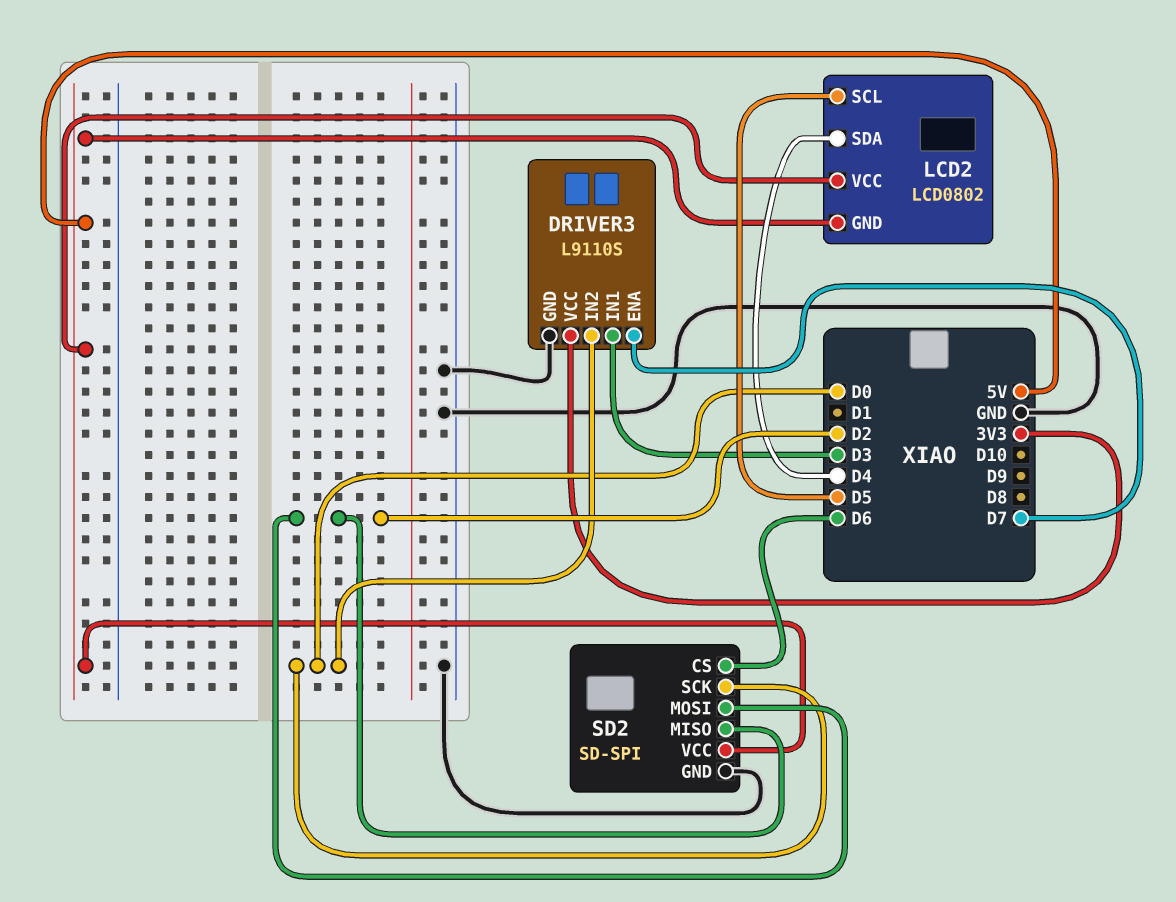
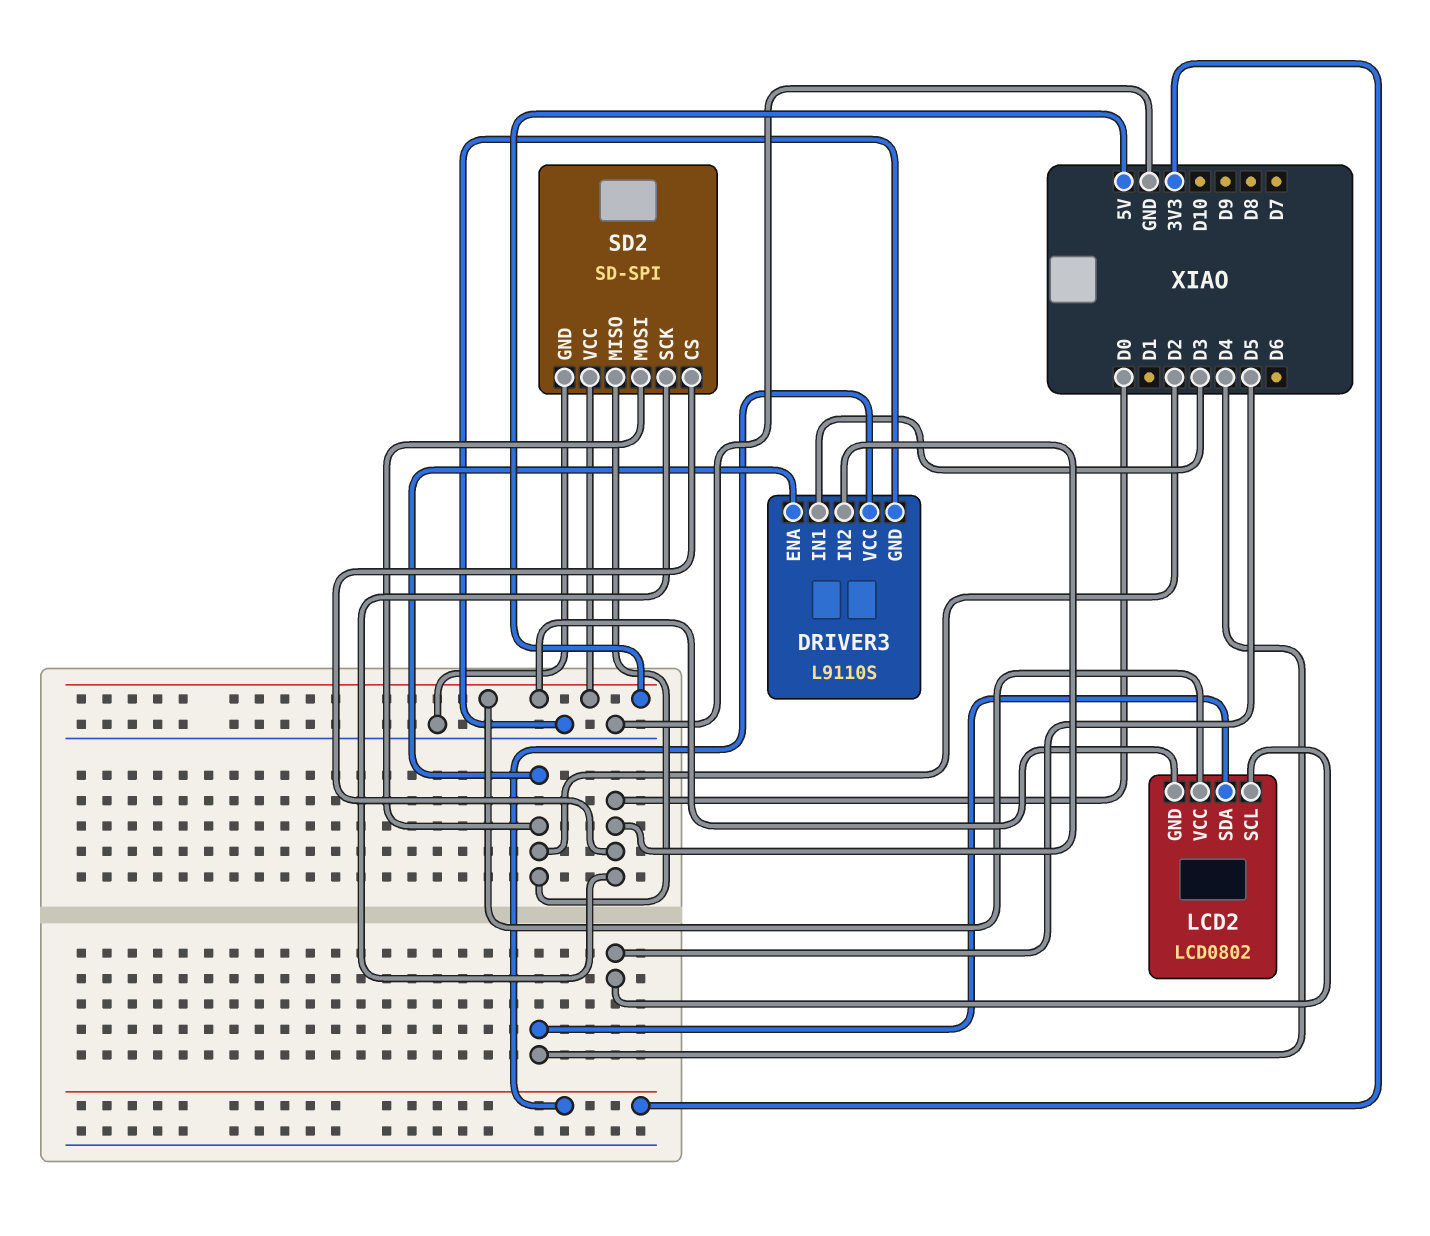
DRIVER3 pin ENA: D7 -> D2
SD2 pin CS: D6 -> D0

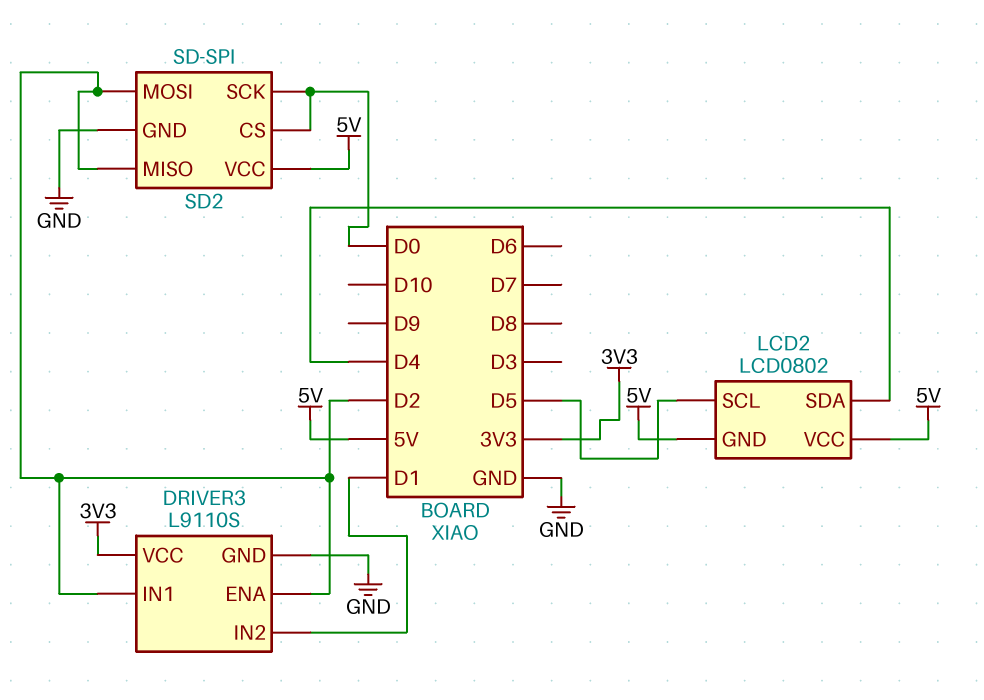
DRIVER3 pin IN1: D3 -> D2
DRIVER3 pin IN2: D0 -> D1

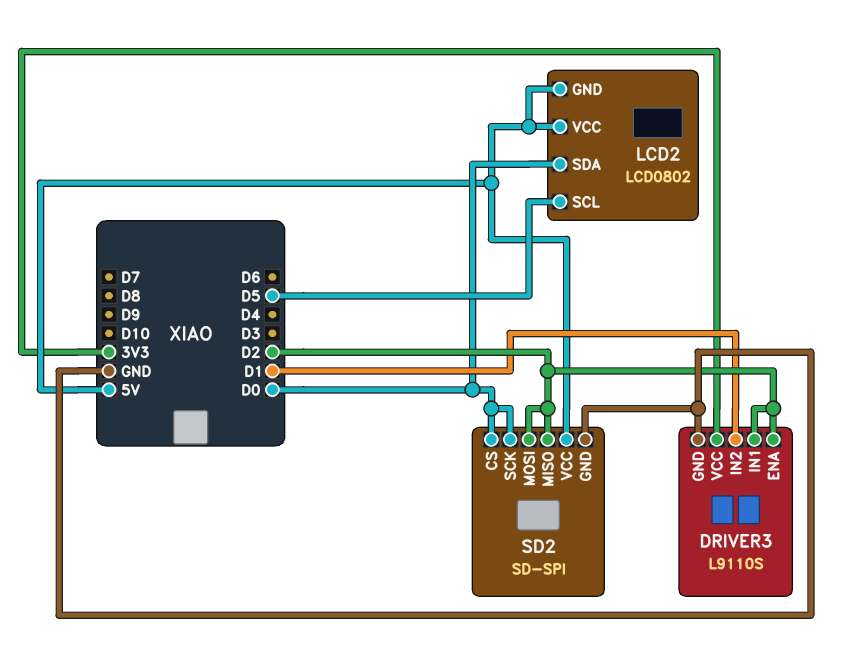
LCD2 pin SDA: D4 -> D0

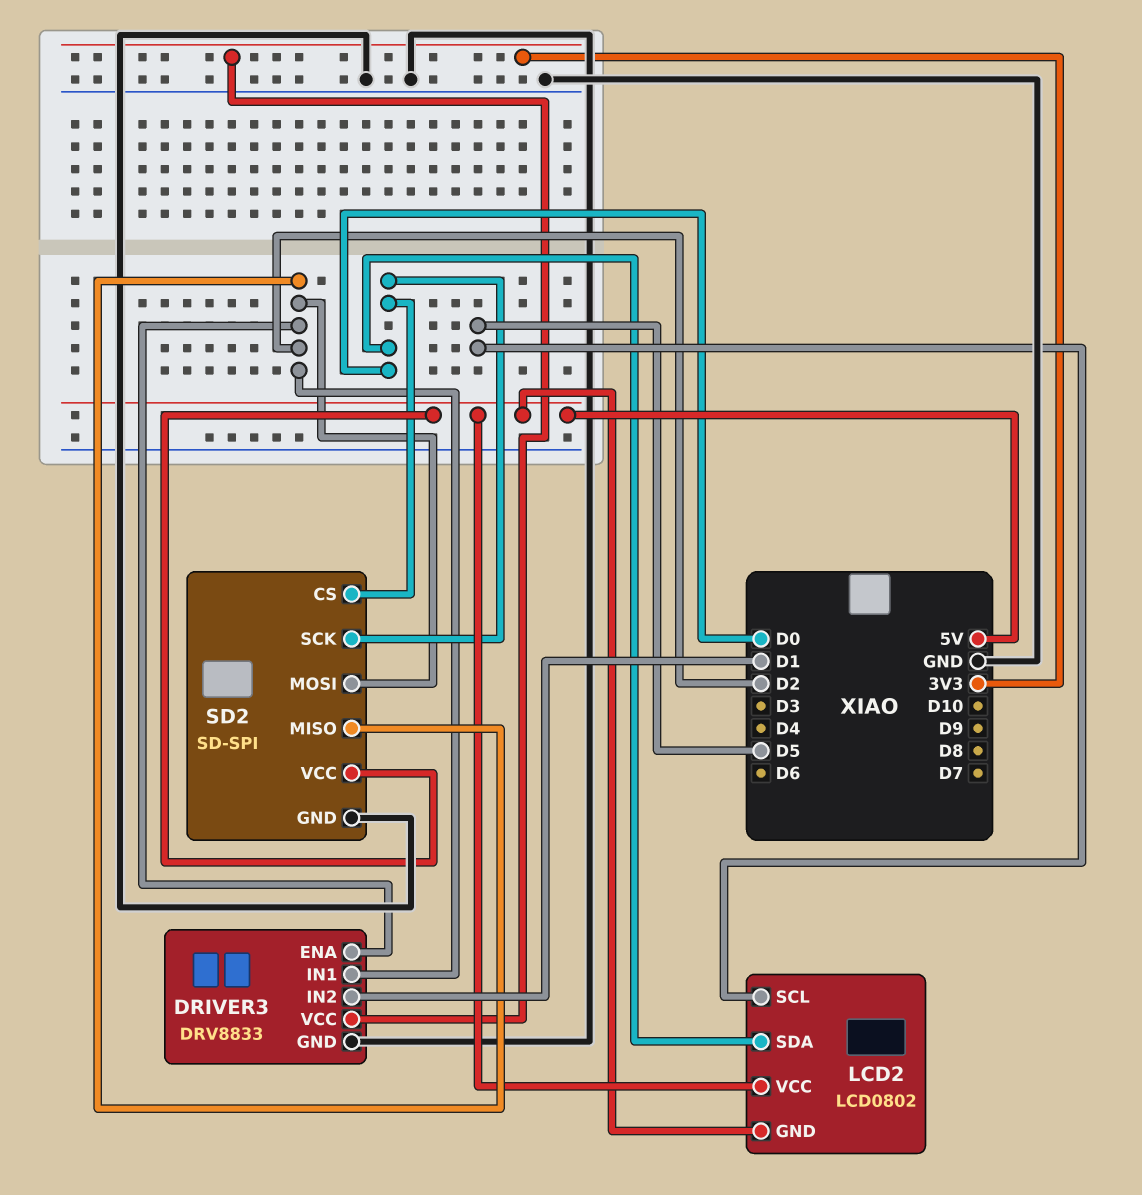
DRIVER3: L9110S -> DRV8833

